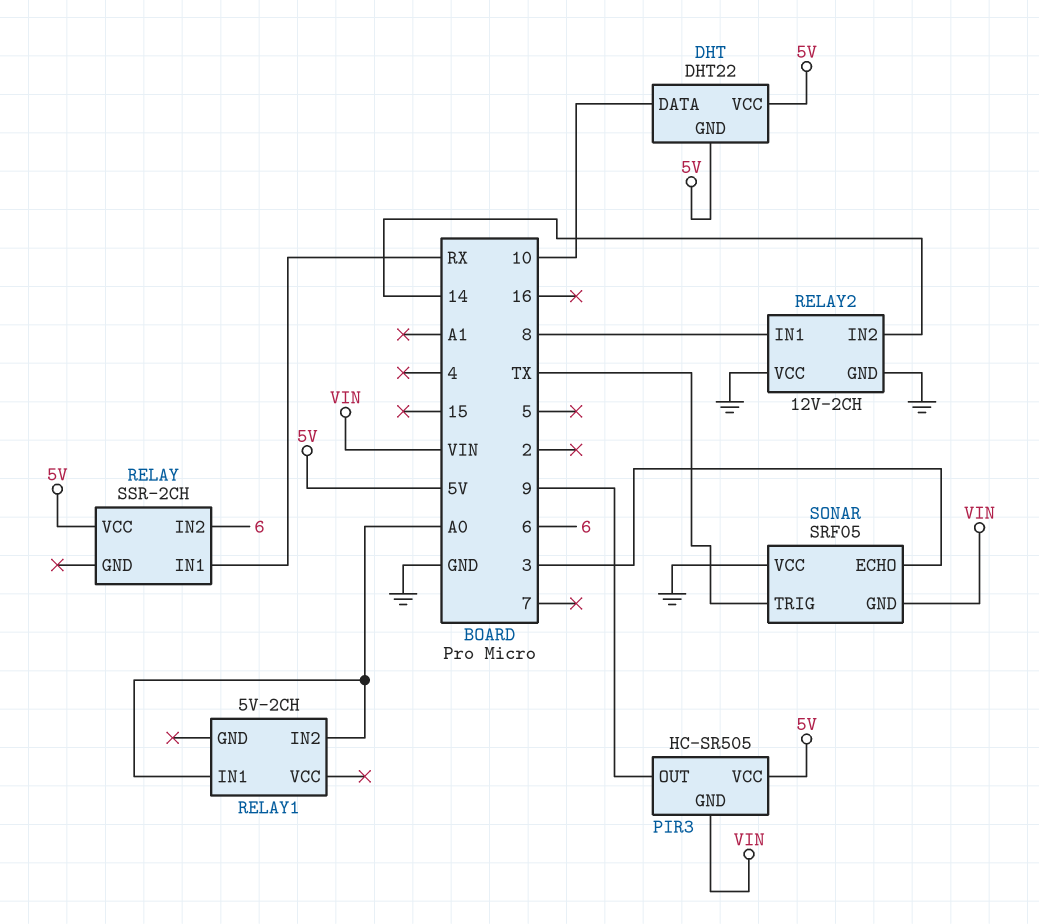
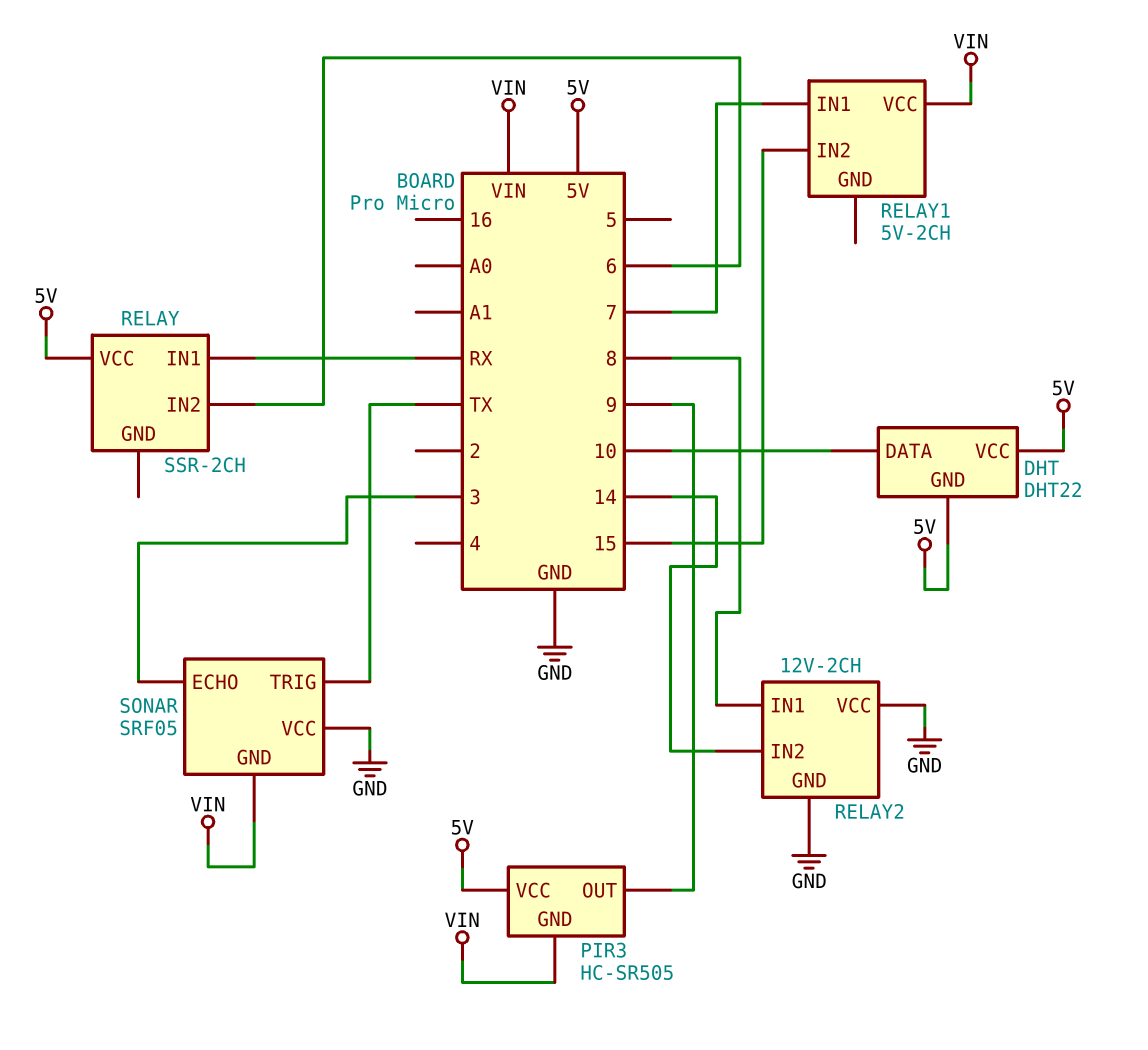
RELAY1 pin IN1: A0 -> 7
RELAY1 pin IN2: A0 -> 15
RELAY1 pin VCC: none -> VIN

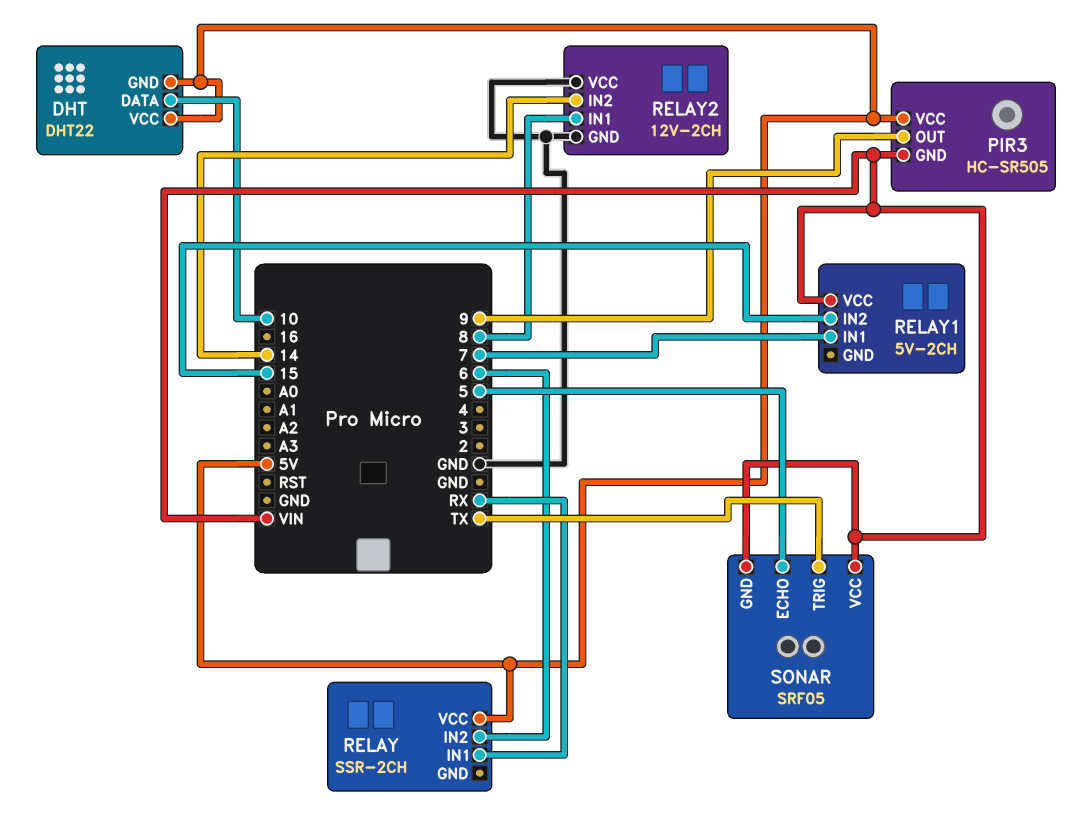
SONAR pin ECHO: 3 -> 5
SONAR pin VCC: GND -> VIN

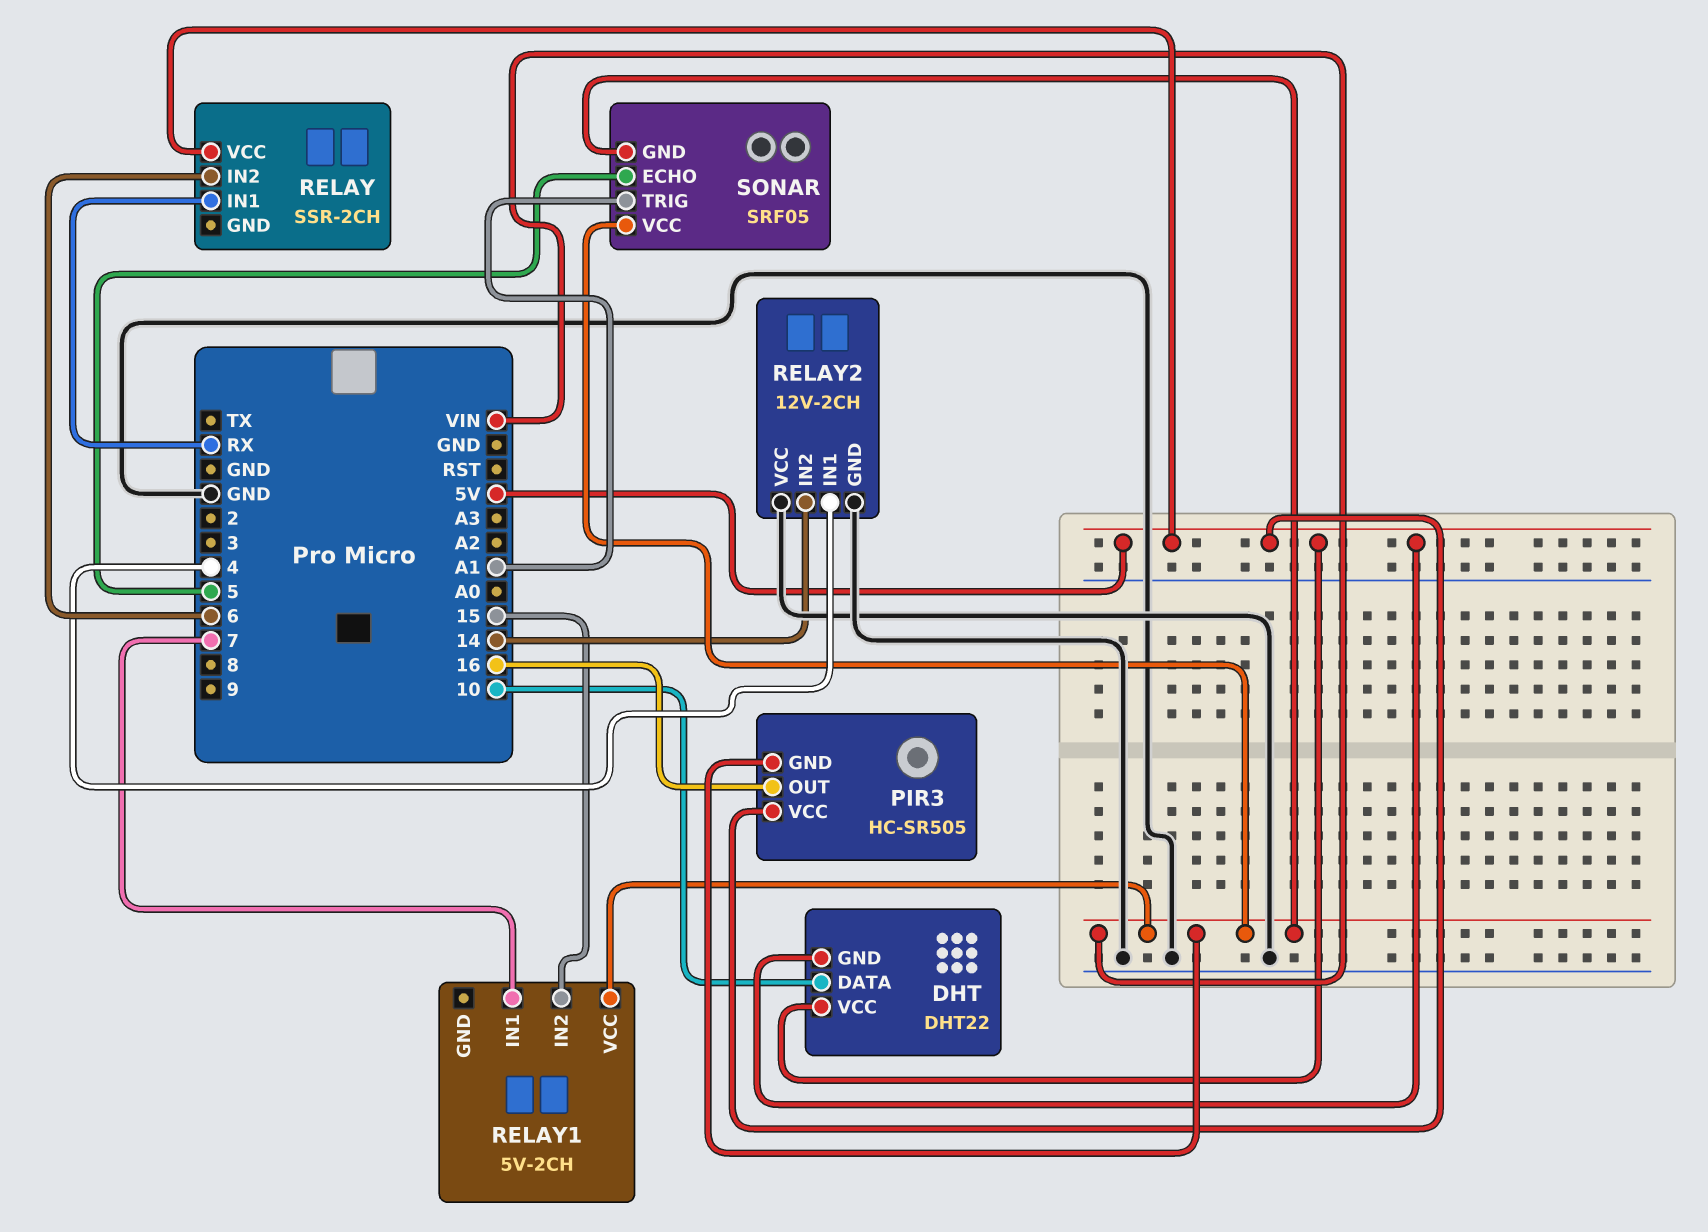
PIR3 pin OUT: 9 -> 16
RELAY2 pin IN1: 8 -> 4
SONAR pin TRIG: TX -> A1

